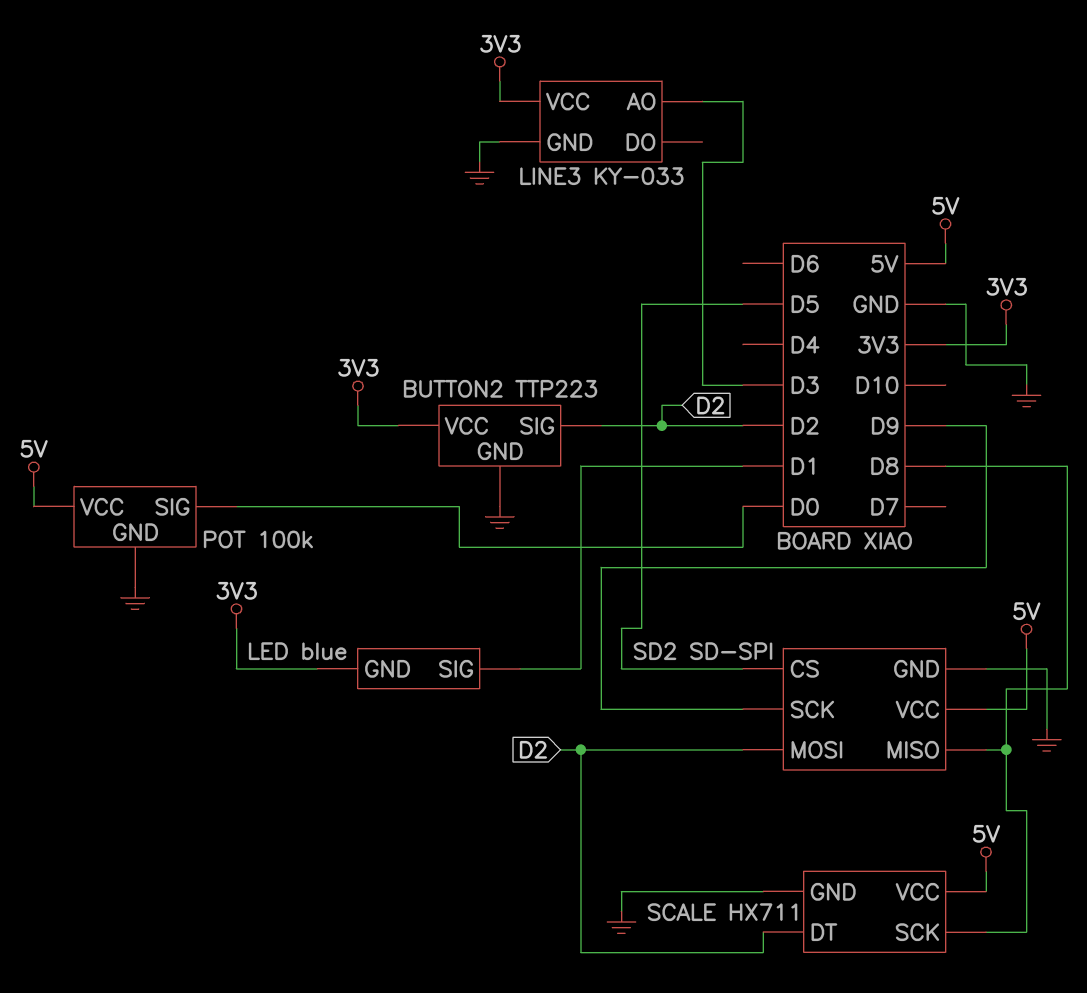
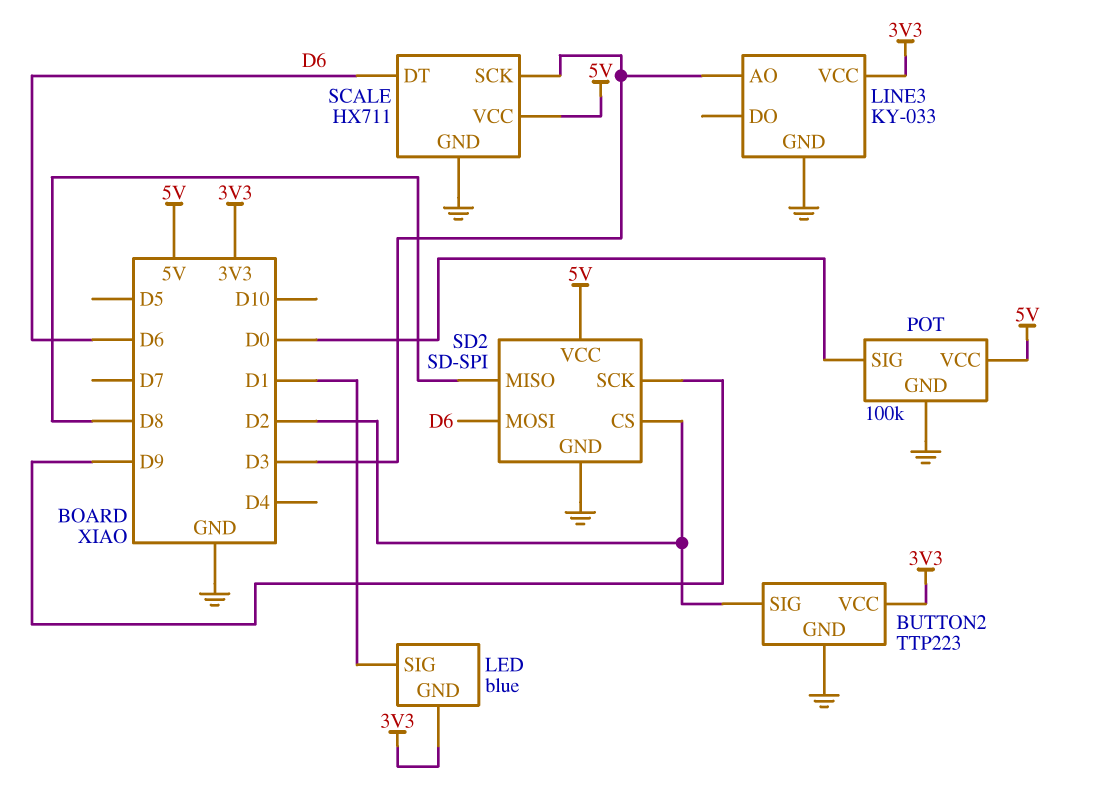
SCALE pin DT: D2 -> D6
SCALE pin SCK: D8 -> D3
SD2 pin CS: D5 -> D2
SD2 pin MOSI: D2 -> D6

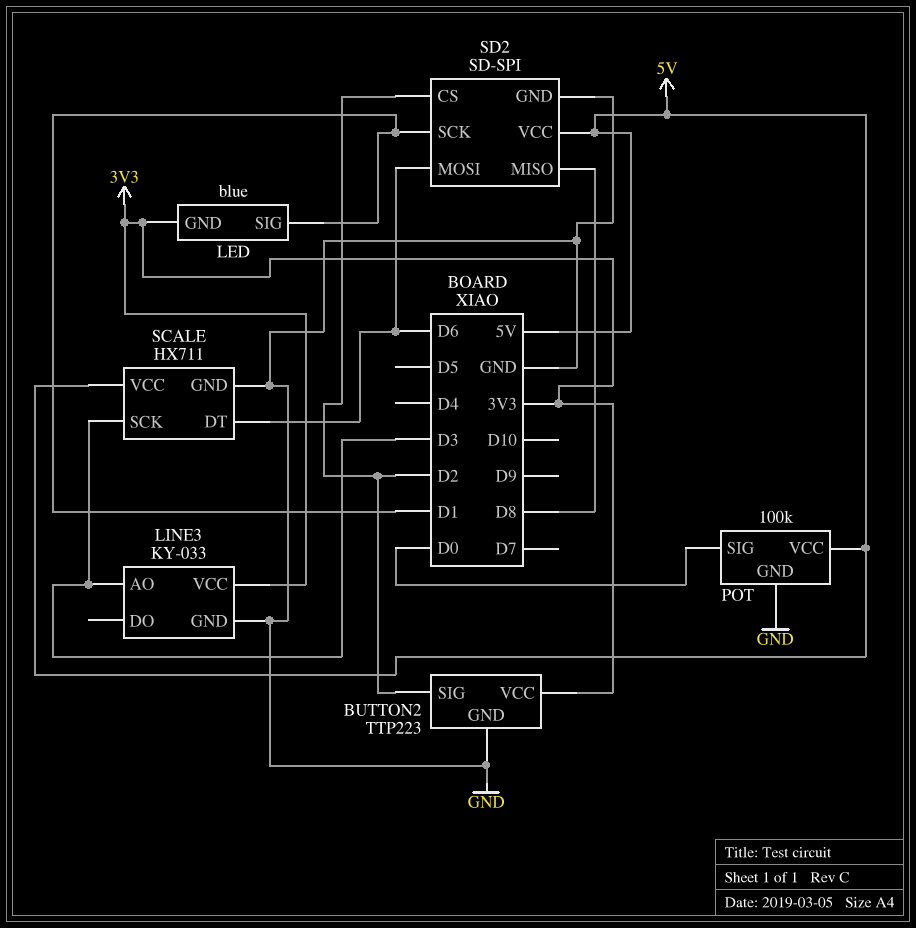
SD2 pin SCK: D9 -> D1

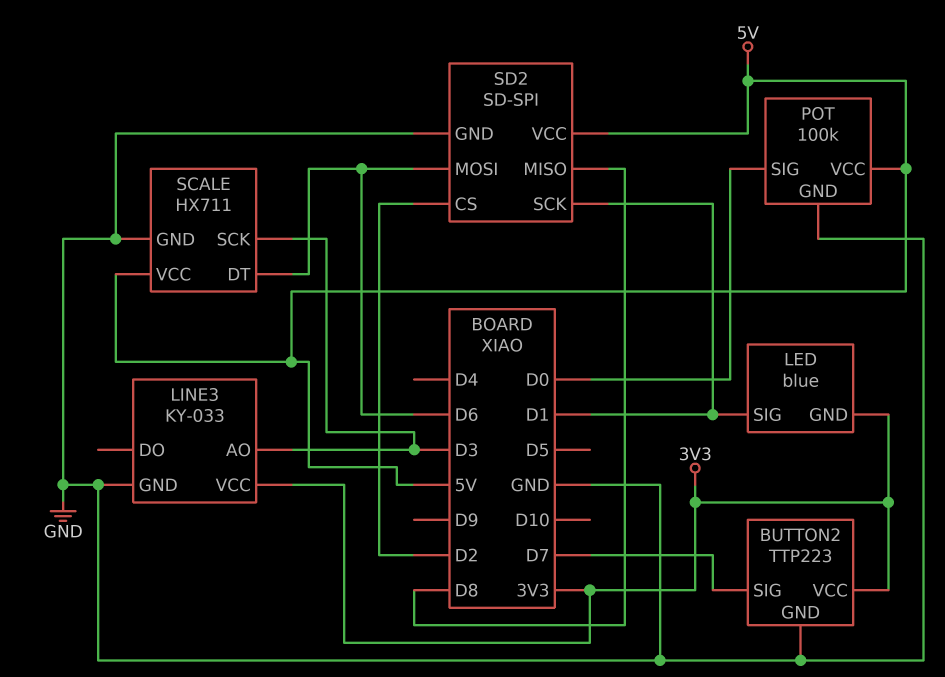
BUTTON2 pin SIG: D2 -> D7

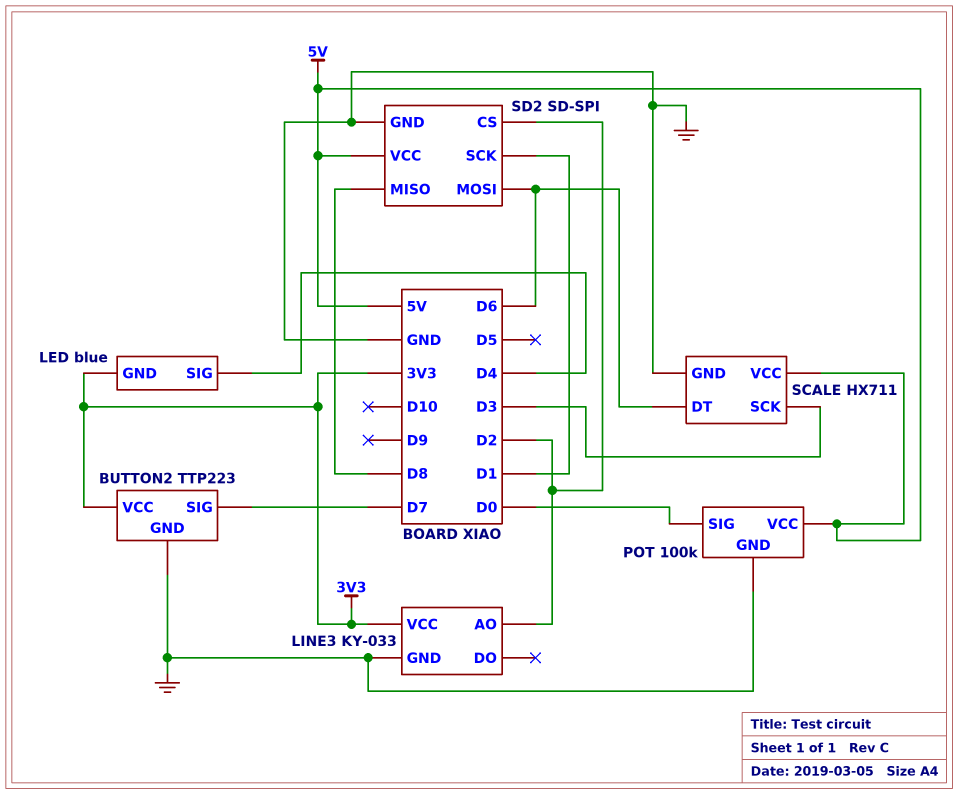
LED pin SIG: D1 -> D4
LINE3 pin AO: D3 -> D2

